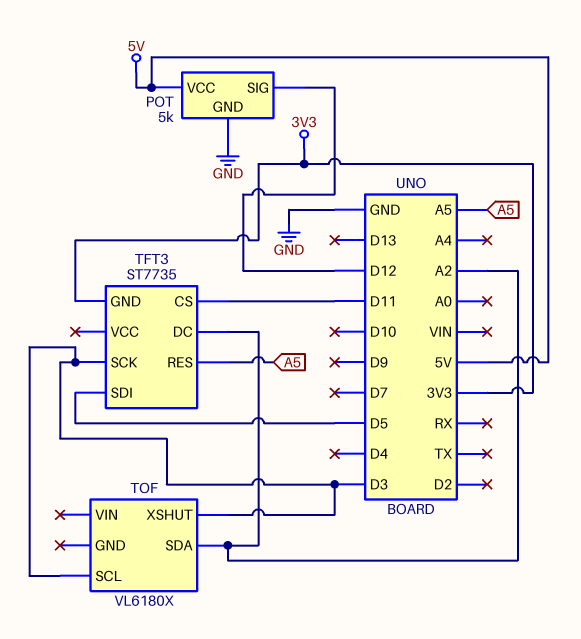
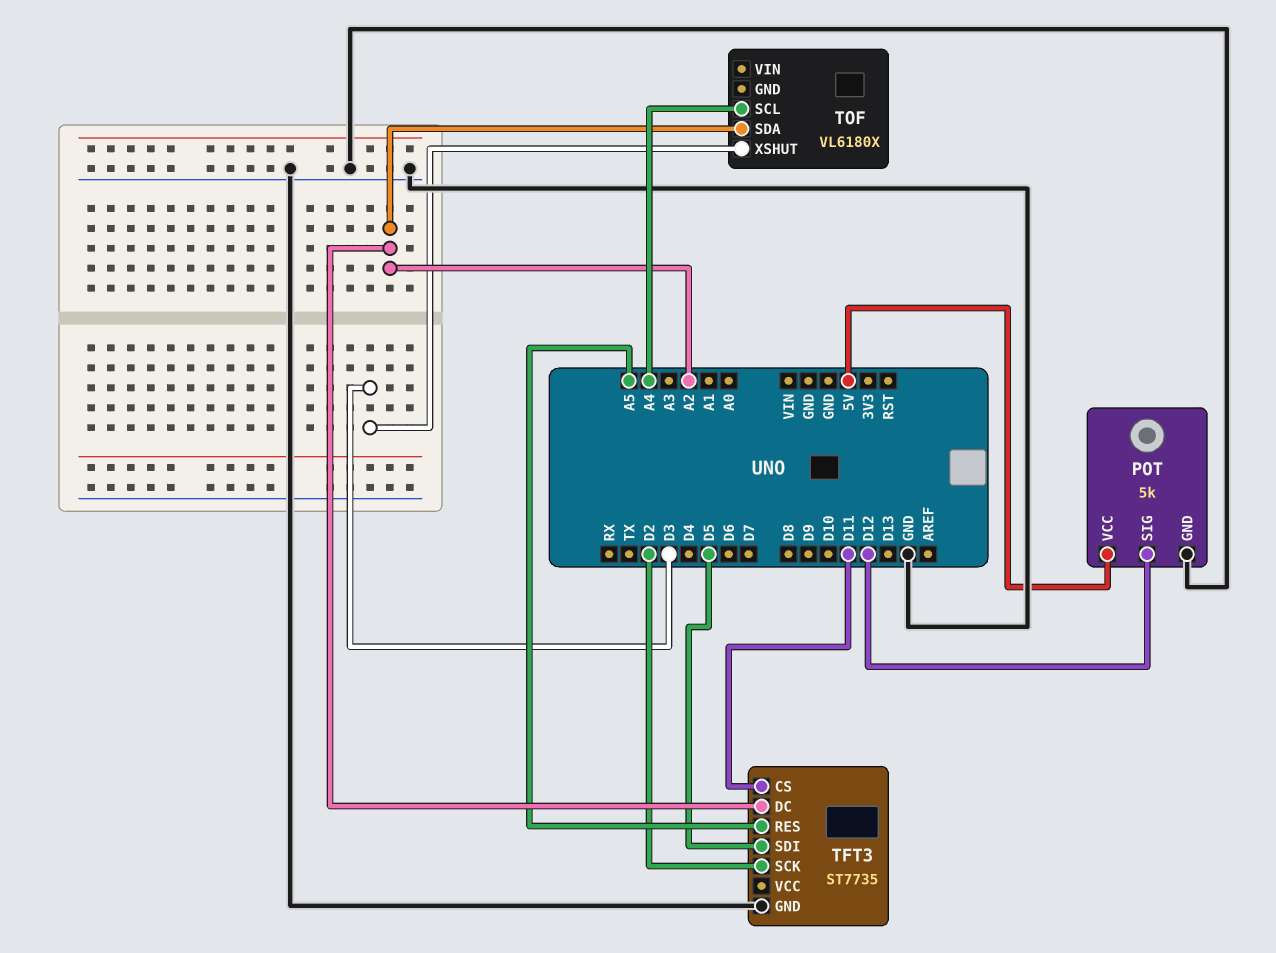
TFT3 pin GND: 3V3 -> GND
TFT3 pin SCK: D3 -> D2
TOF pin SCL: D3 -> A4

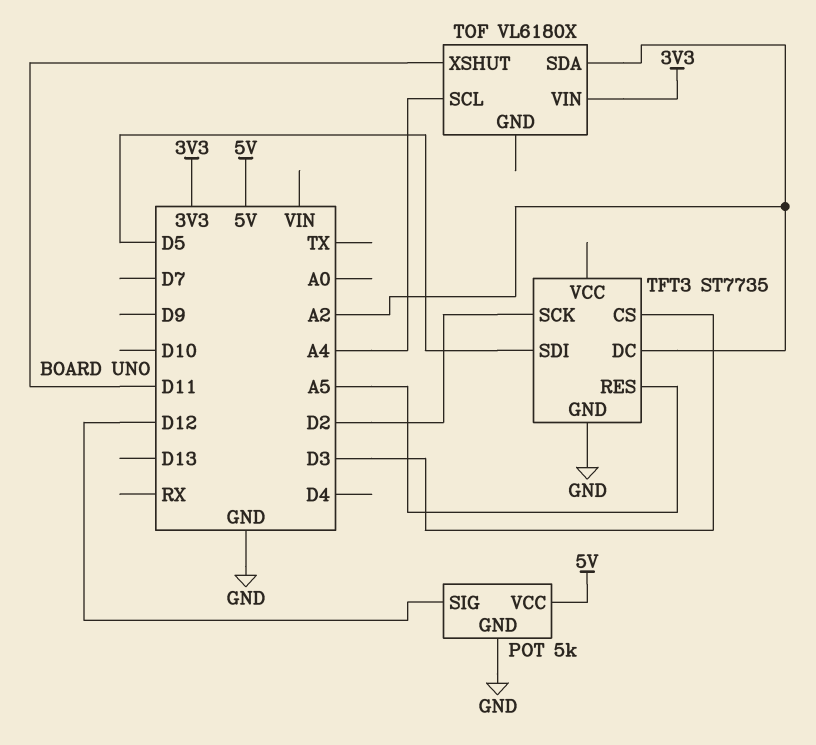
TFT3 pin CS: D11 -> D3
TOF pin VIN: none -> 3V3
TOF pin XSHUT: D3 -> D11

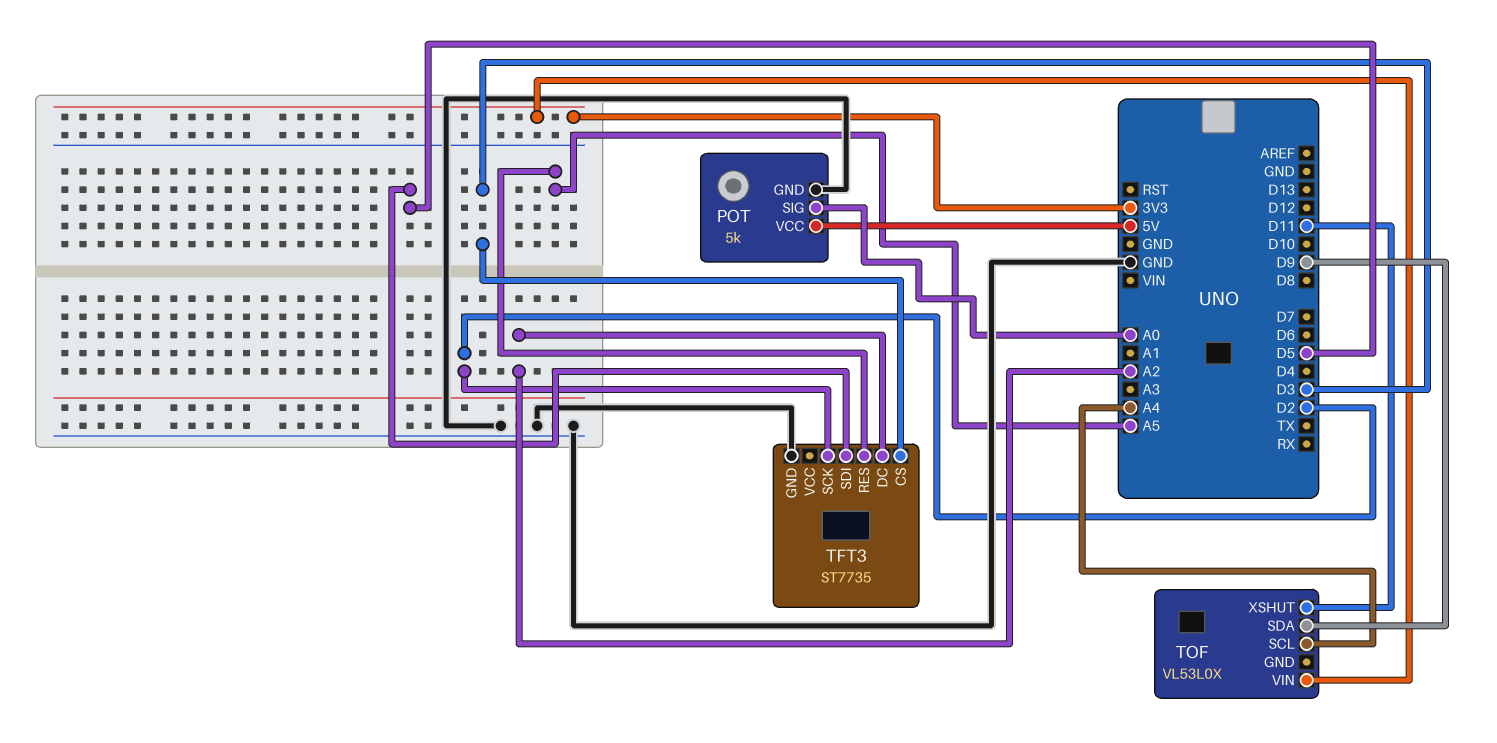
POT pin SIG: D12 -> A0
TOF: VL6180X -> VL53L0X
TOF pin SDA: A2 -> D9

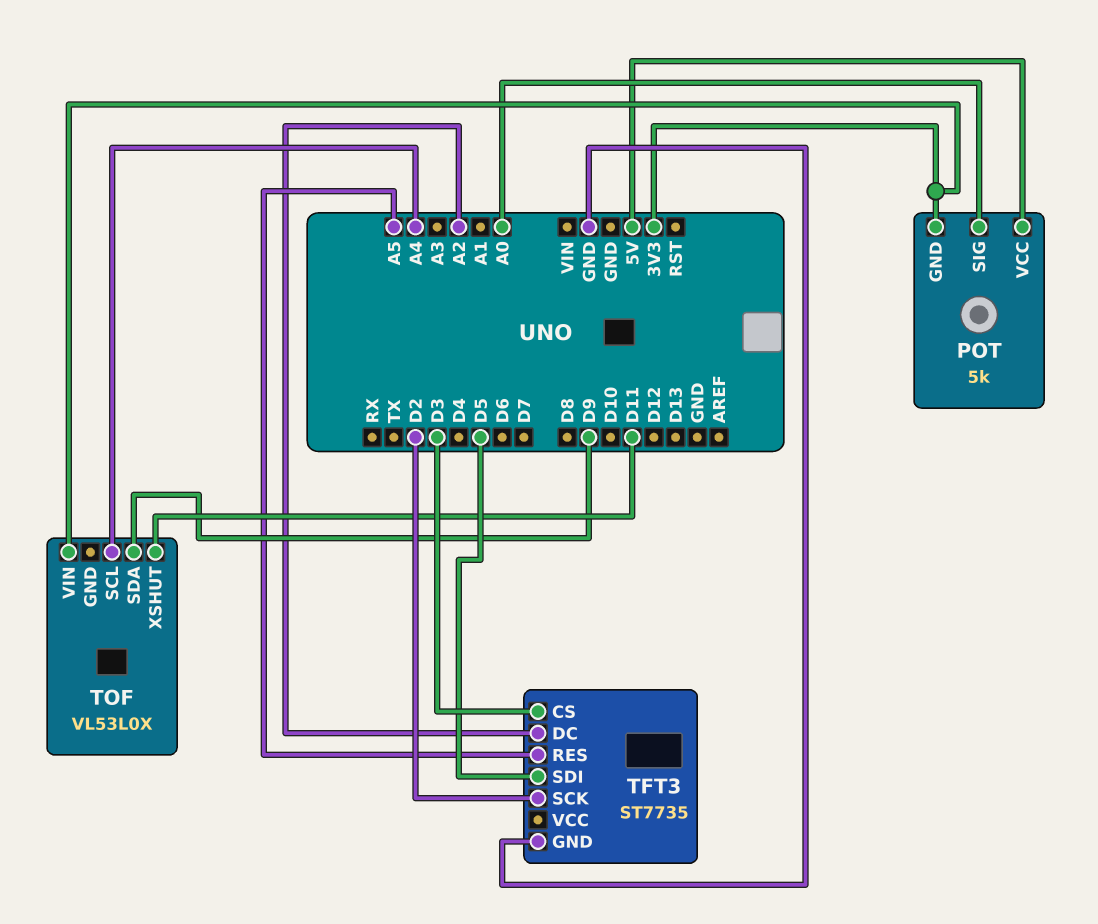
POT pin GND: GND -> 3V3

